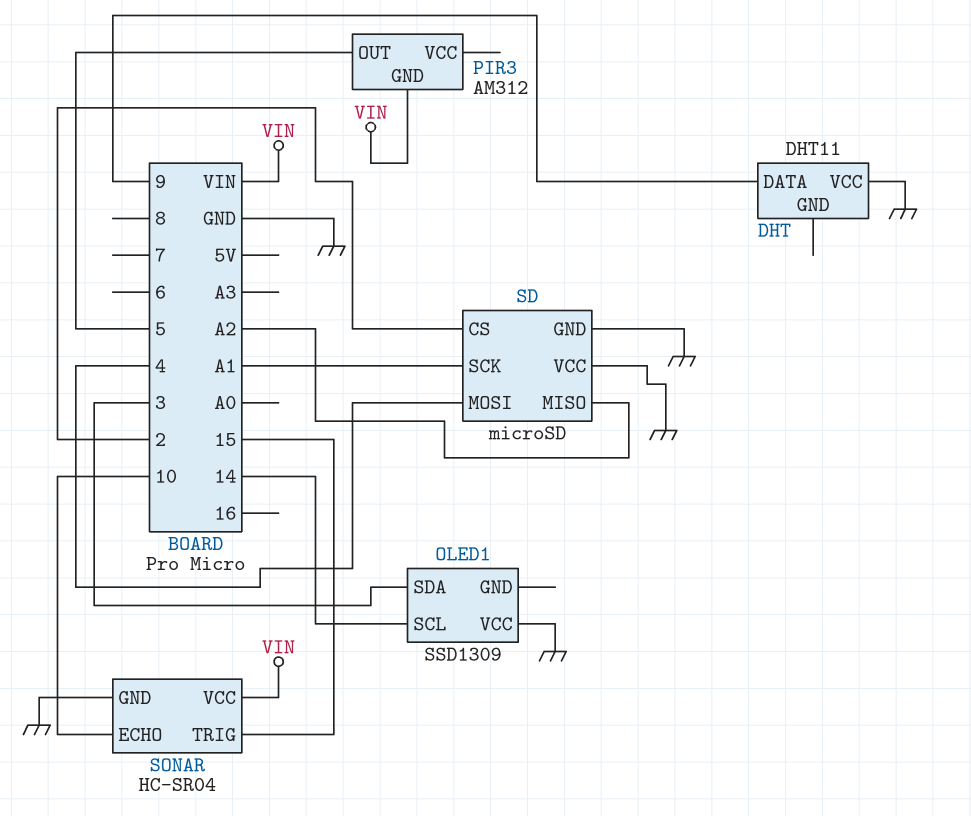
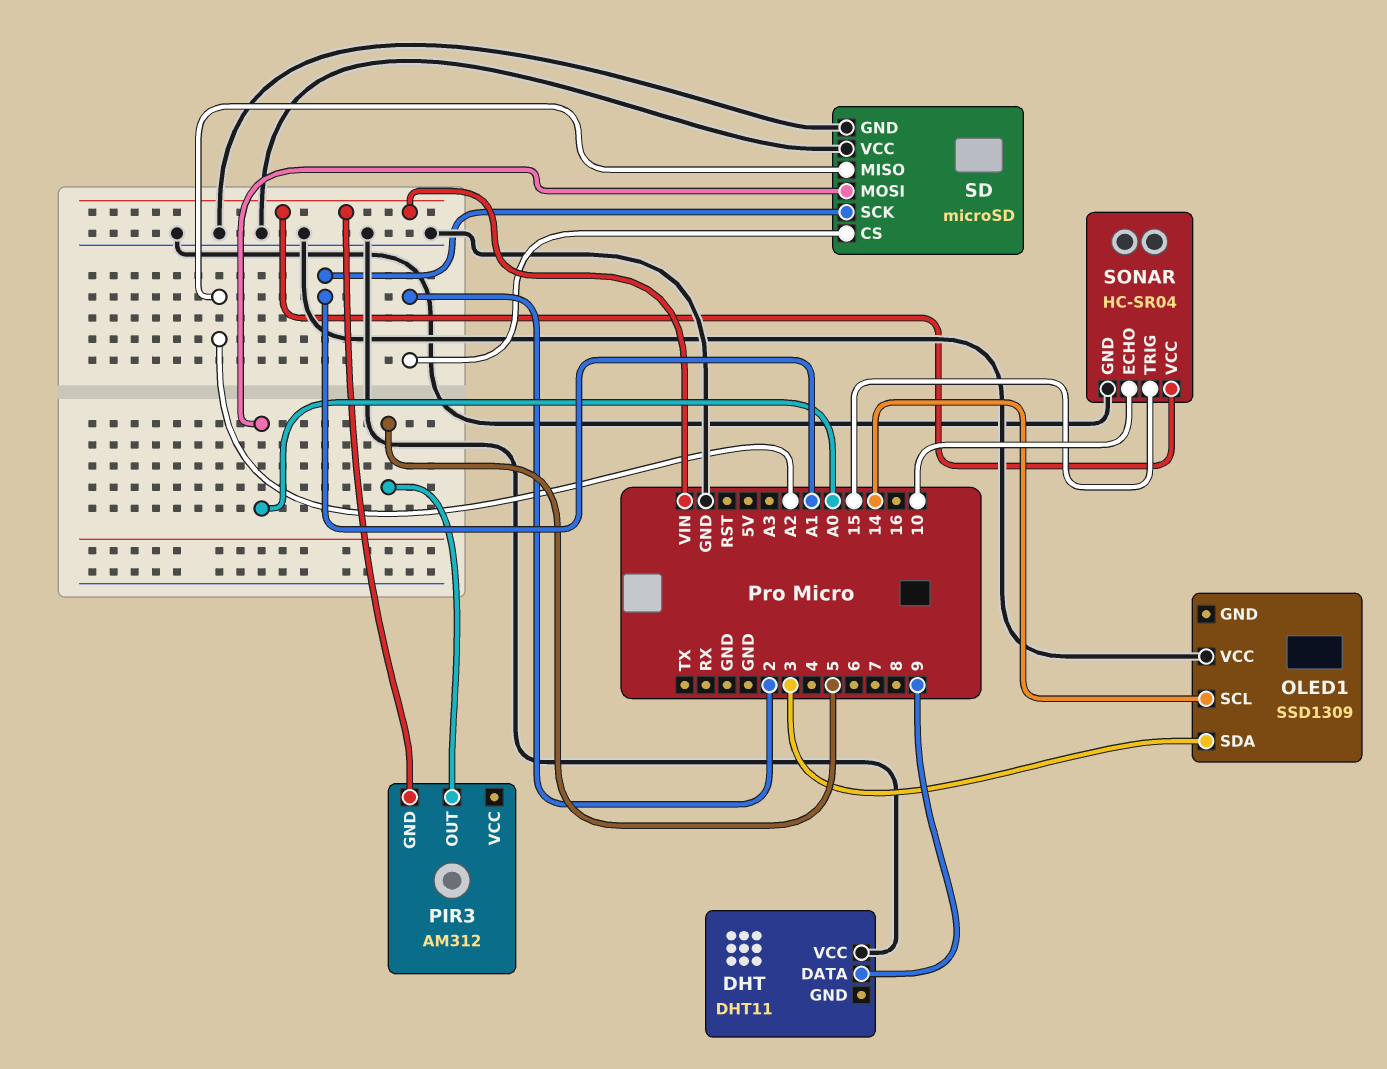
SD pin MOSI: 4 -> A0

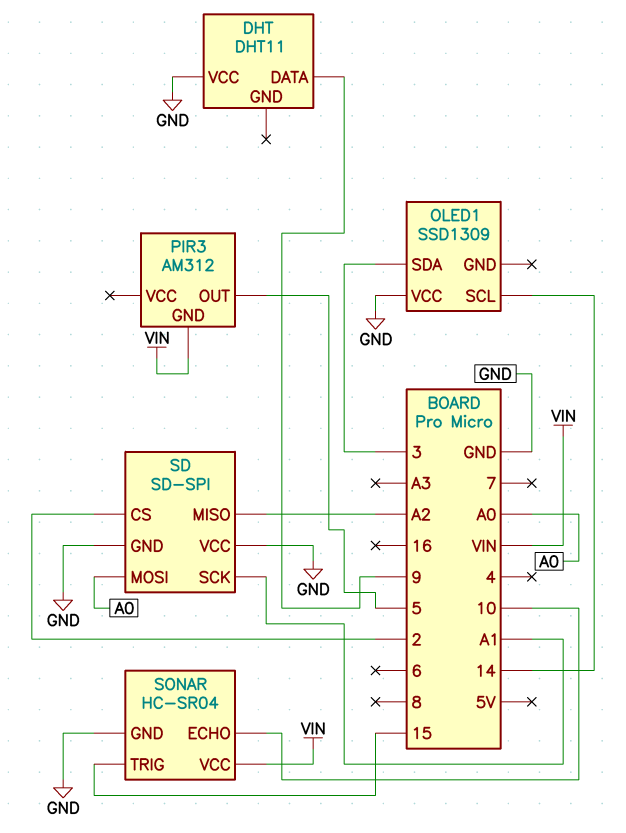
SD: microSD -> SD-SPI

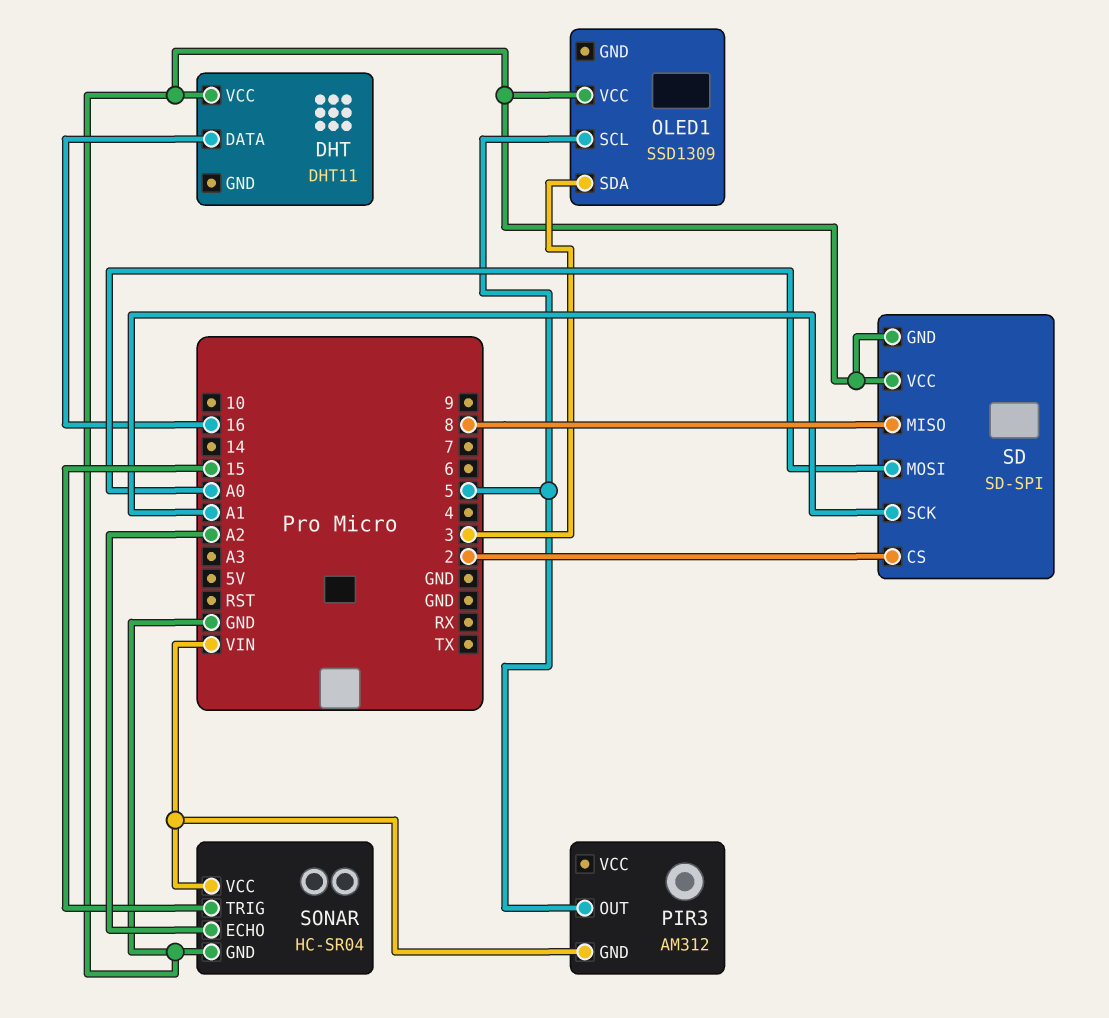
DHT pin DATA: 9 -> 16
OLED1 pin SCL: 14 -> 5
SD pin MISO: A2 -> 8
SONAR pin ECHO: 10 -> A2

